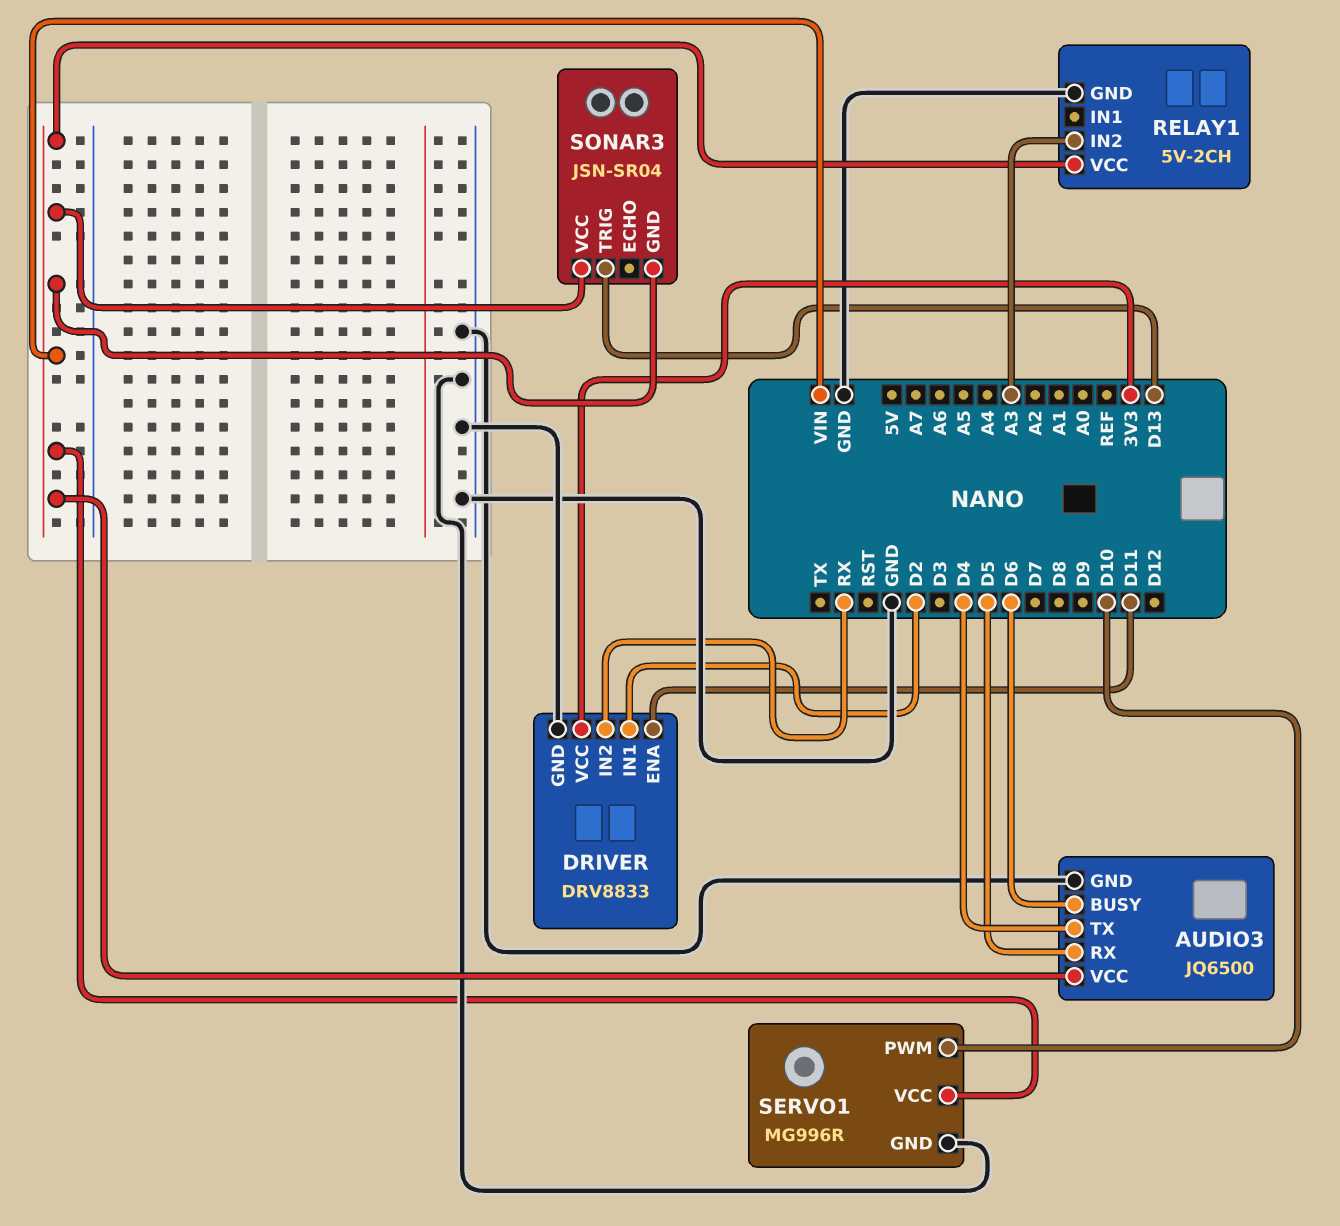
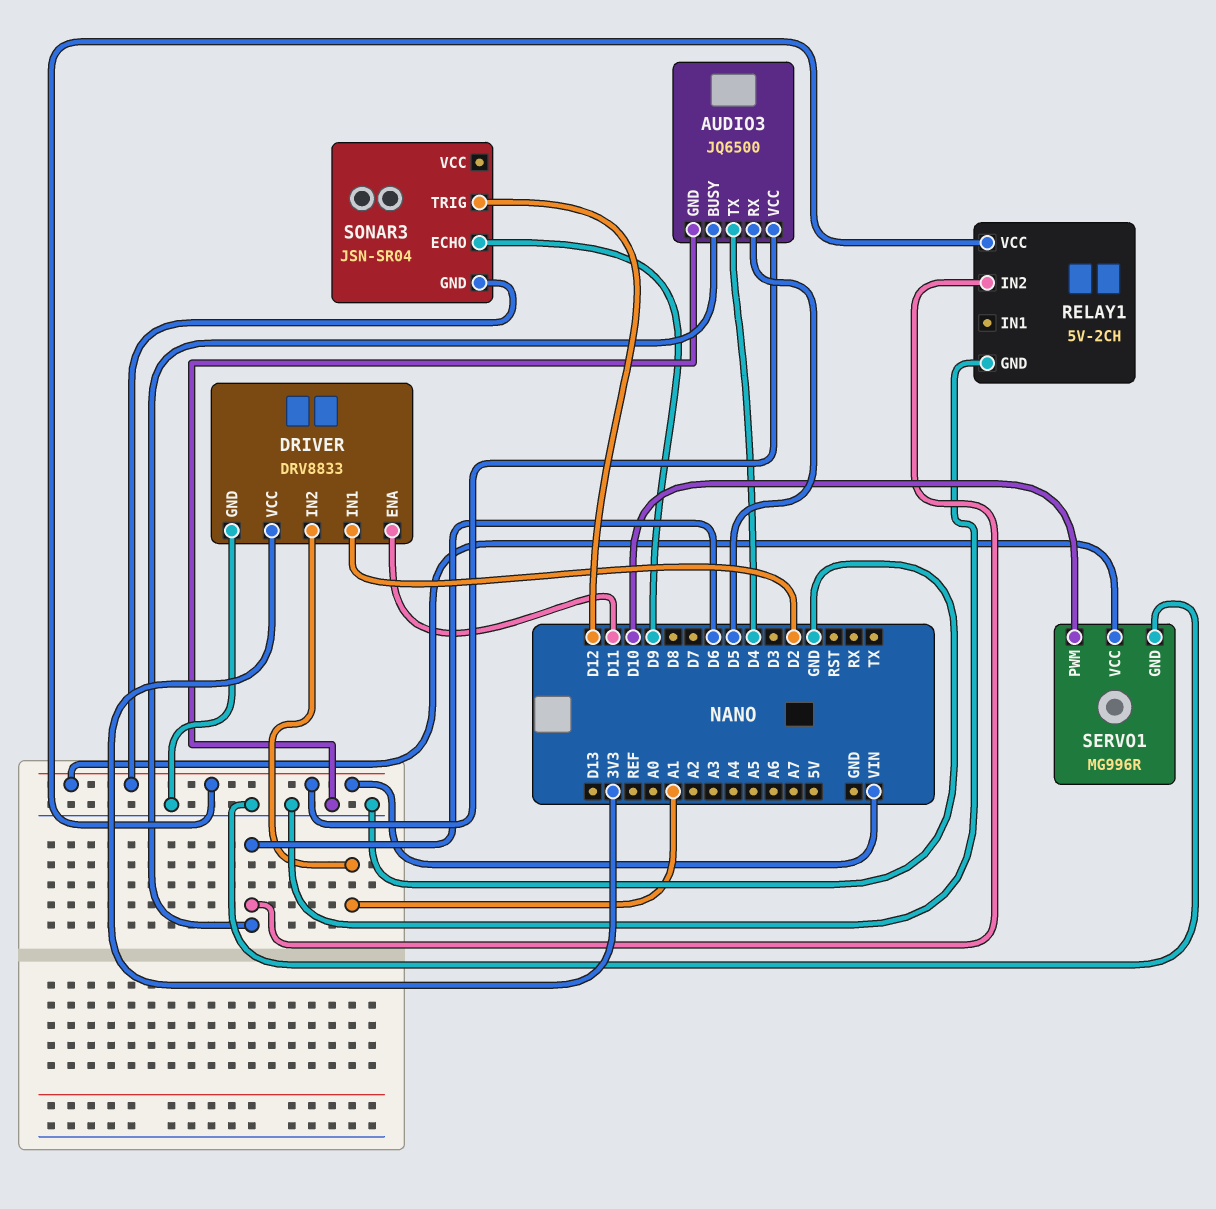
DRIVER pin IN2: RX -> A1
RELAY1 pin IN2: A3 -> D6
SONAR3 pin ECHO: none -> D9
SONAR3 pin TRIG: D13 -> D12
SONAR3 pin VCC: VIN -> none

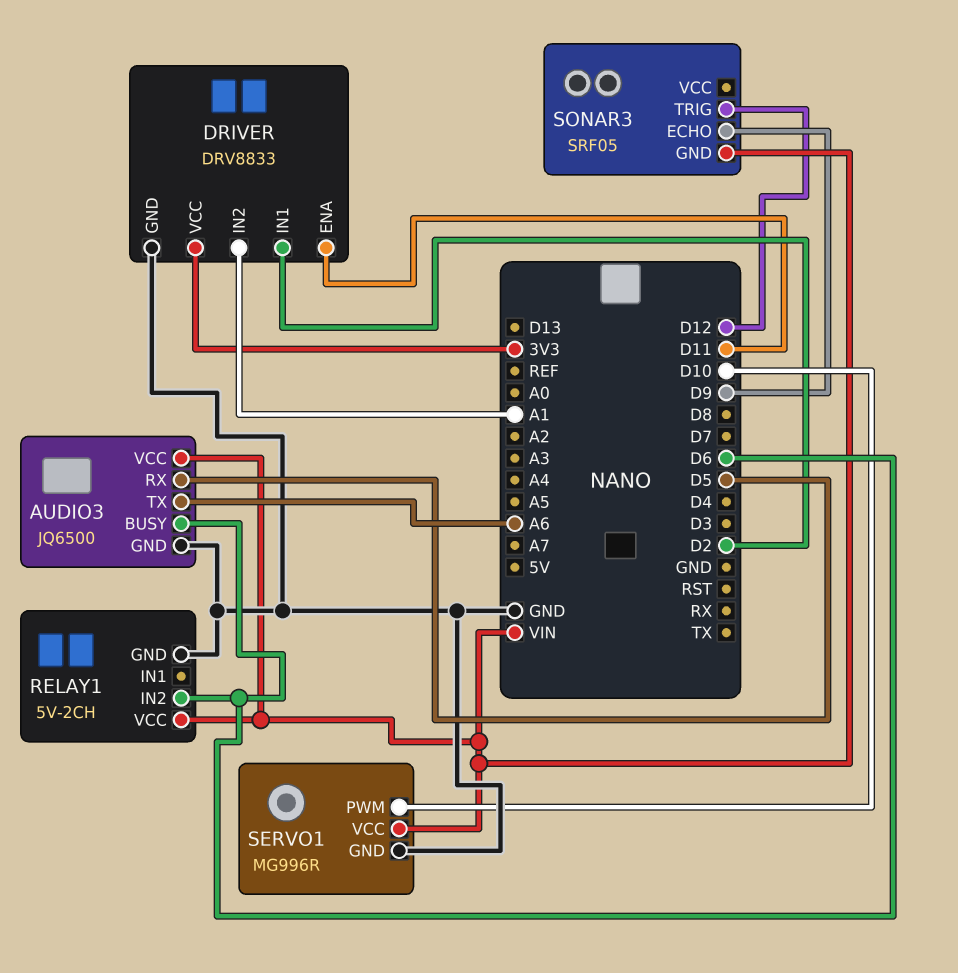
AUDIO3 pin TX: D4 -> A6
SONAR3: JSN-SR04 -> SRF05

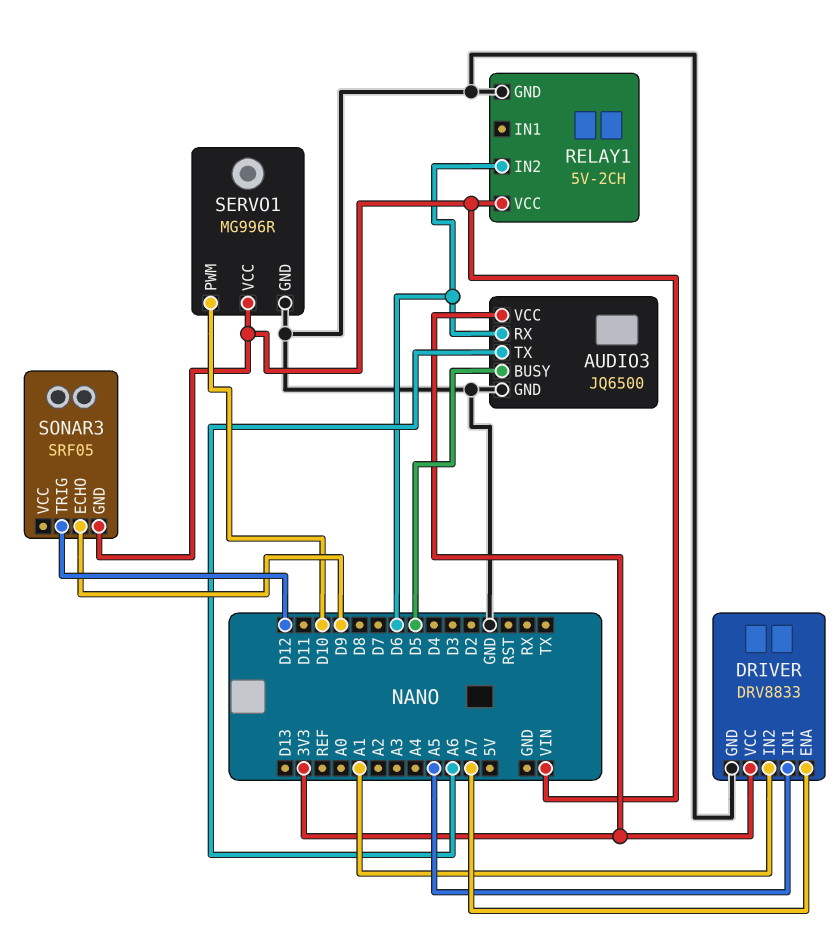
AUDIO3 pin BUSY: D6 -> D5
AUDIO3 pin RX: D5 -> D6
AUDIO3 pin VCC: VIN -> 3V3
DRIVER pin ENA: D11 -> A7
DRIVER pin IN1: D2 -> A5

